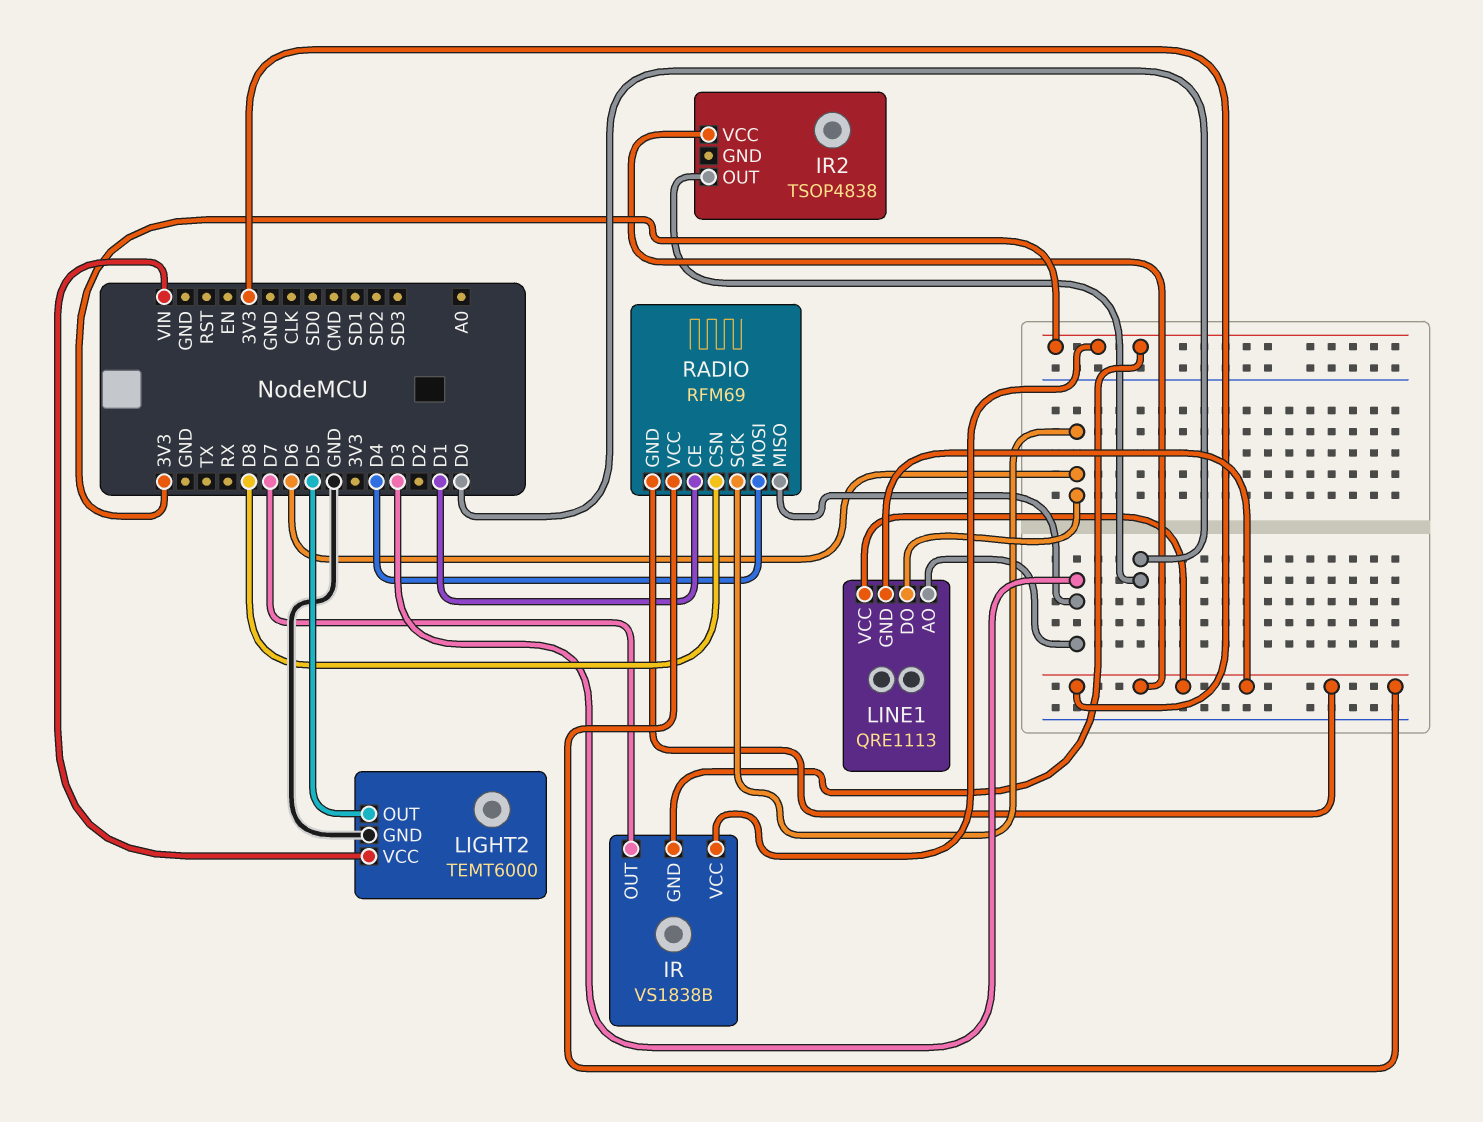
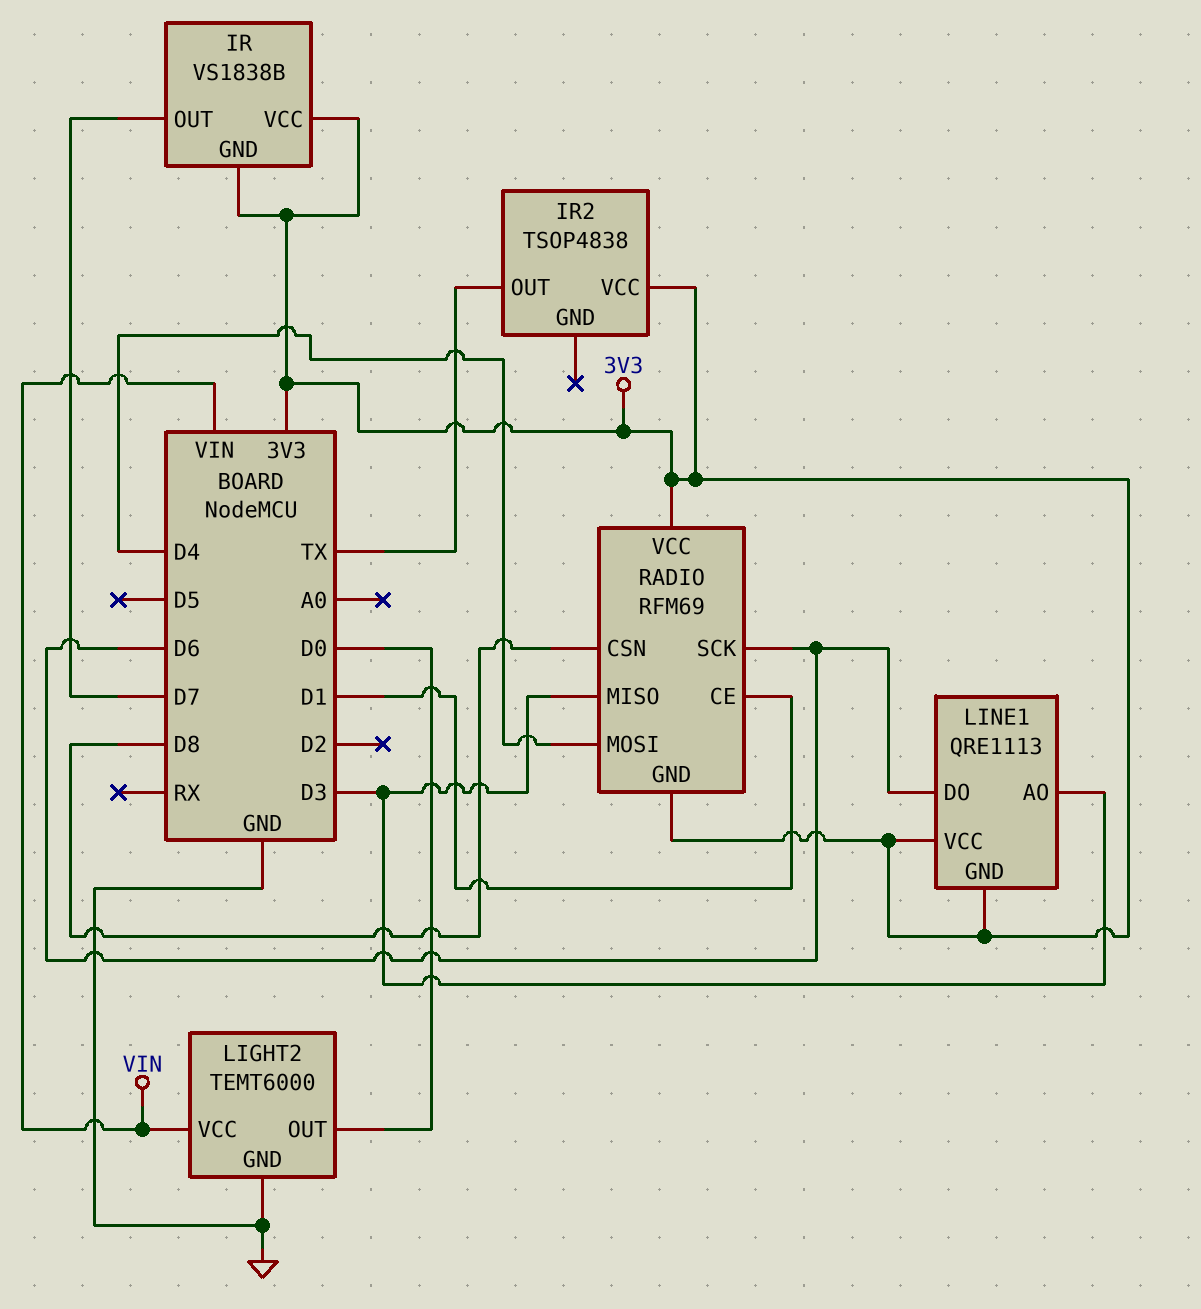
IR2 pin OUT: D0 -> TX
LIGHT2 pin OUT: D5 -> D0

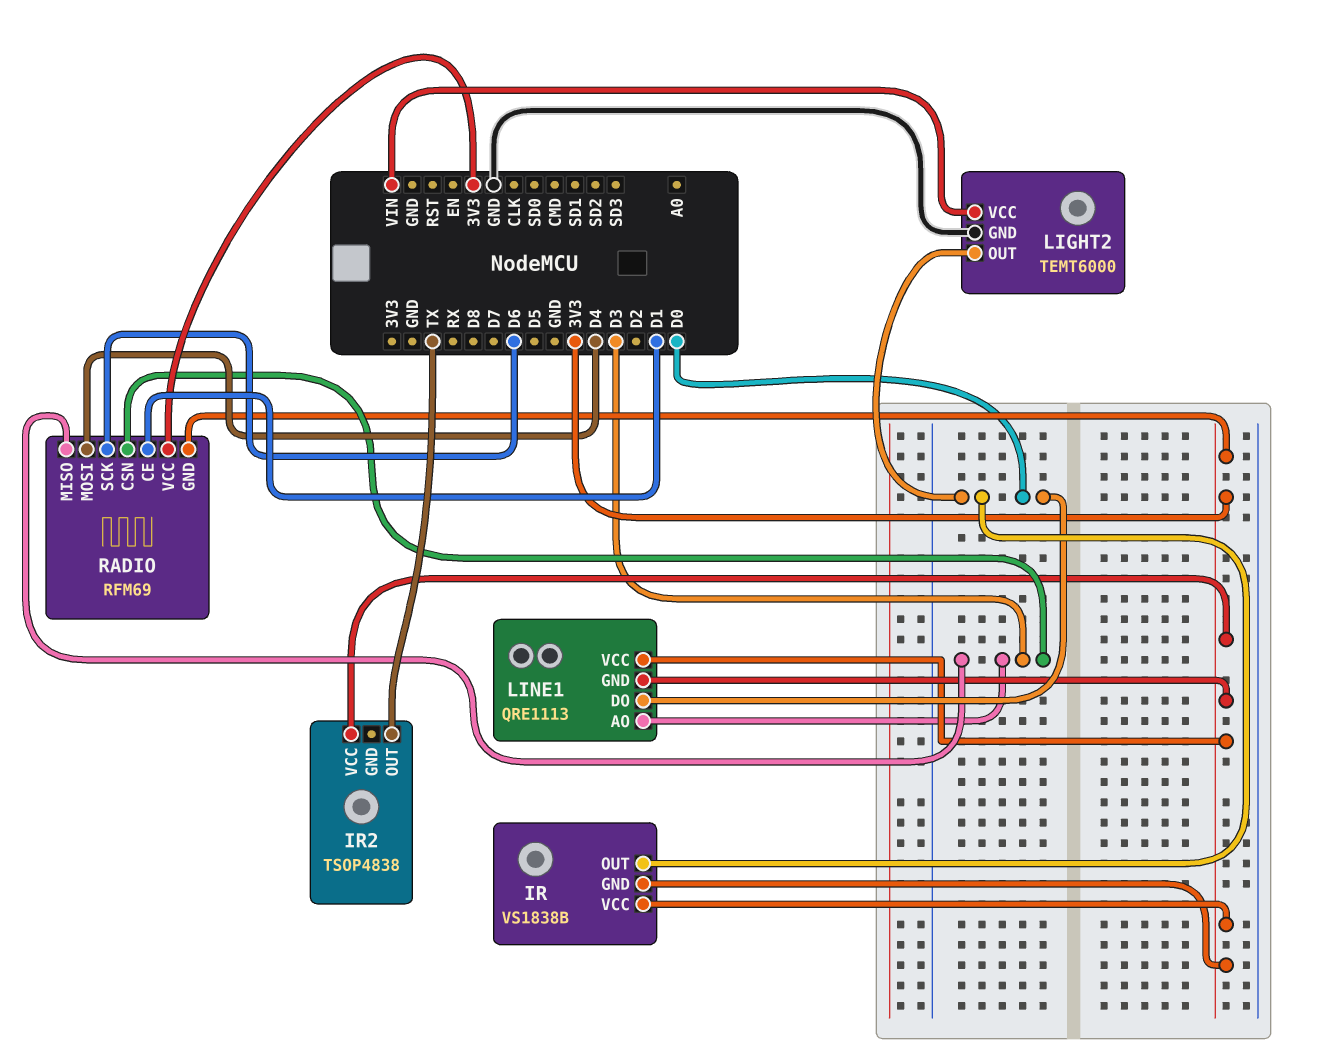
IR pin OUT: D7 -> D0
LINE1 pin DO: D6 -> D0
RADIO pin CSN: D8 -> D3

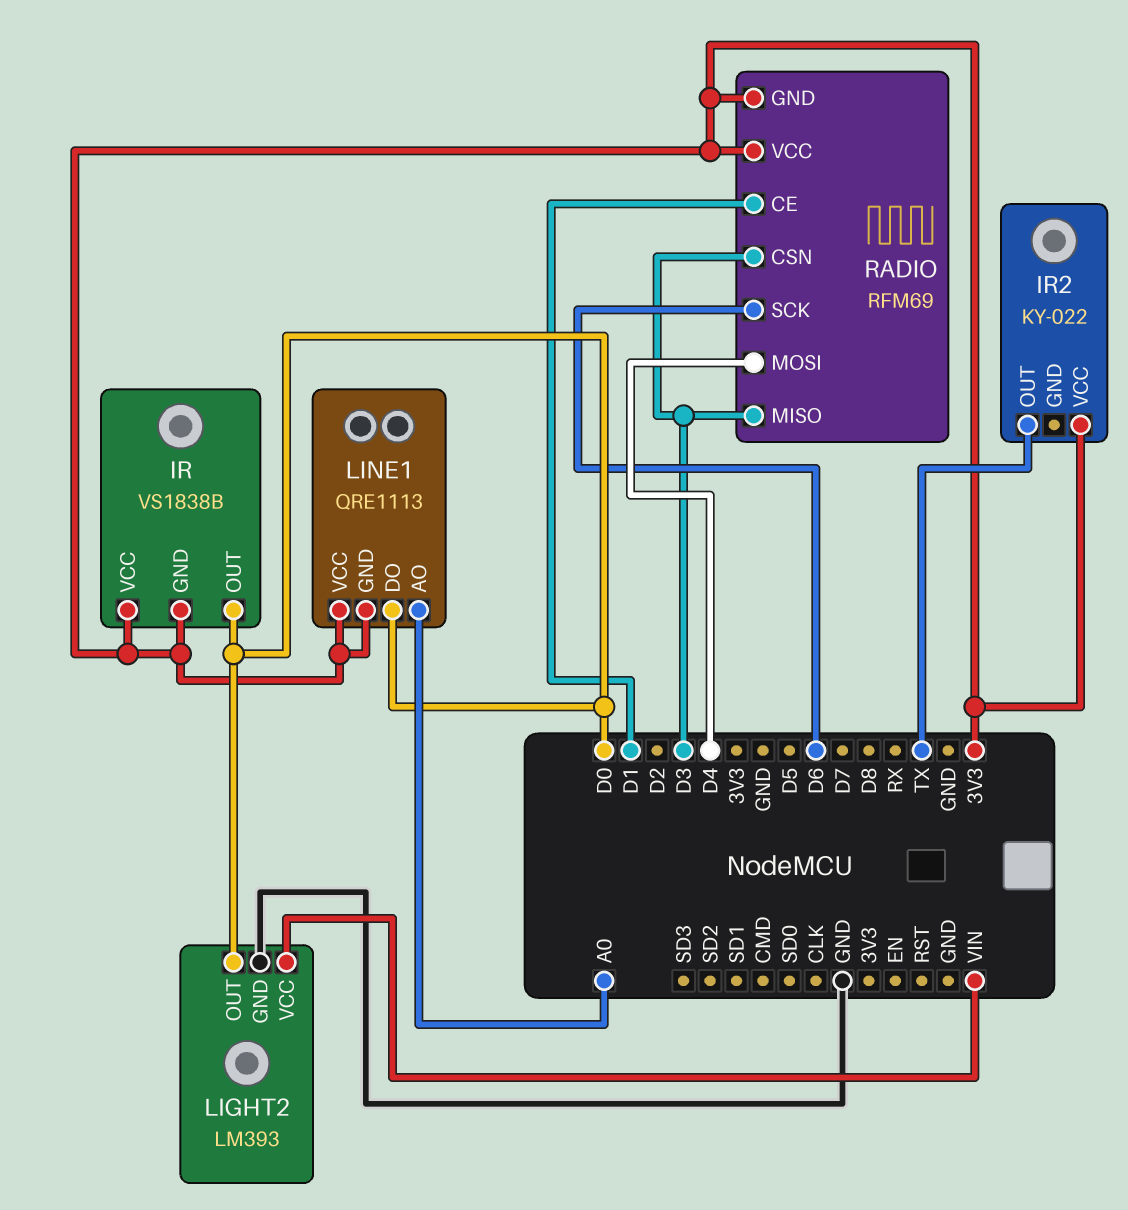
IR2: TSOP4838 -> KY-022
LIGHT2: TEMT6000 -> LM393
LINE1 pin AO: D3 -> A0

